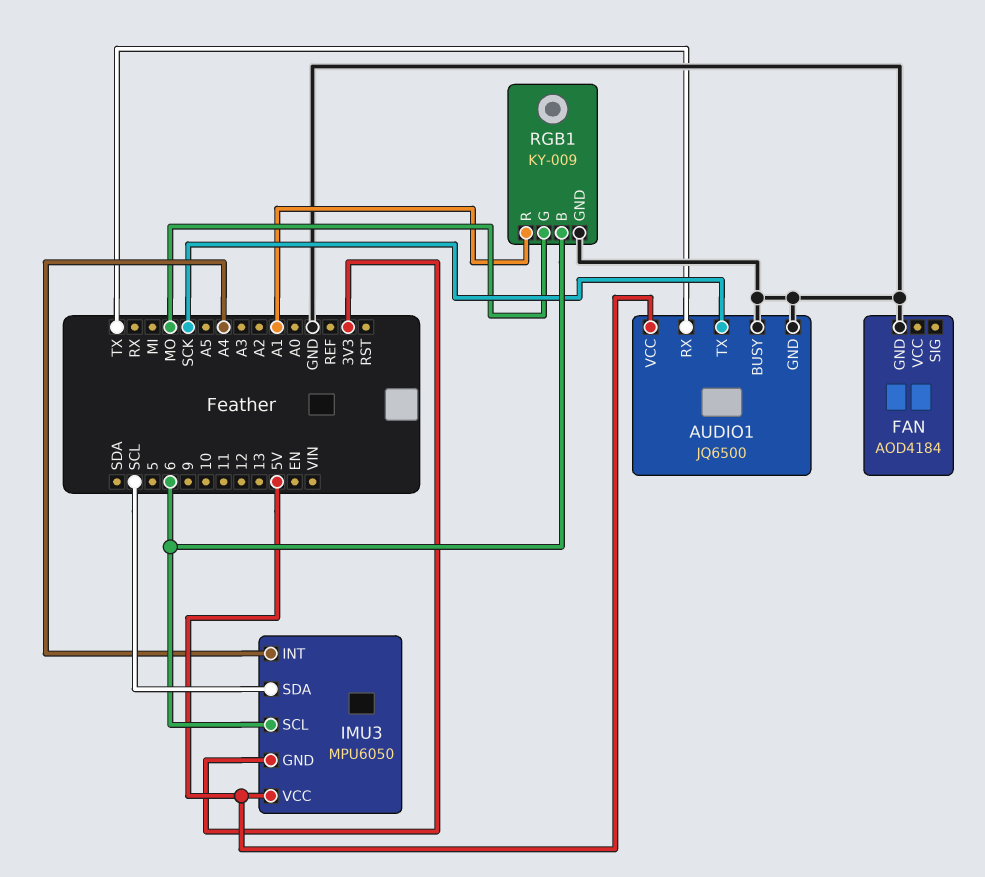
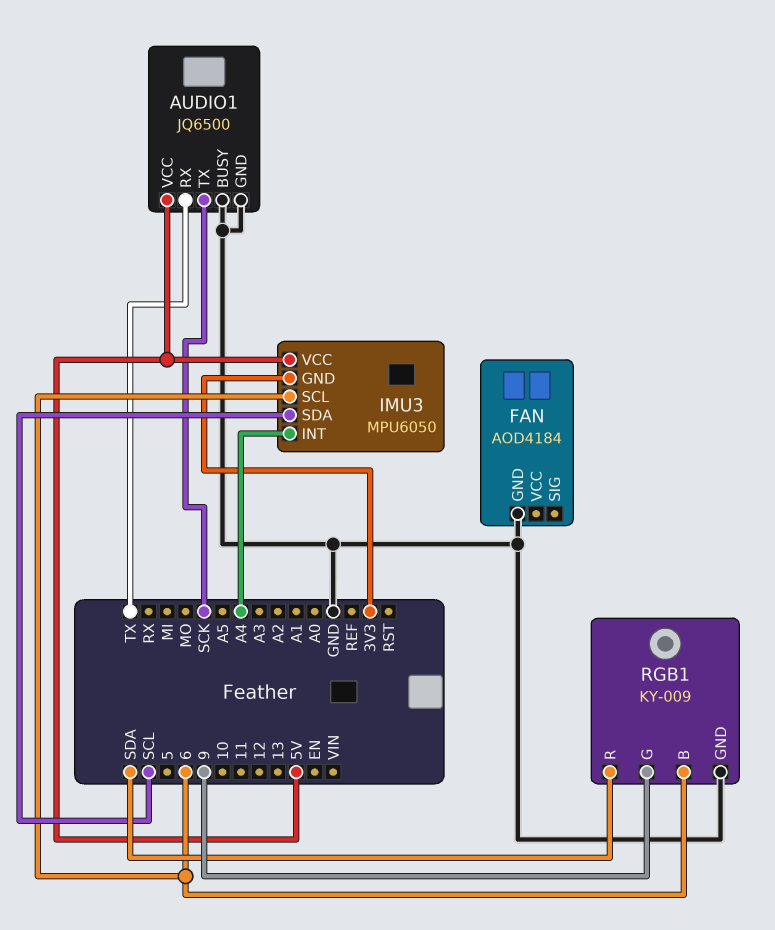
RGB1 pin G: MO -> 9
RGB1 pin R: A1 -> SDA

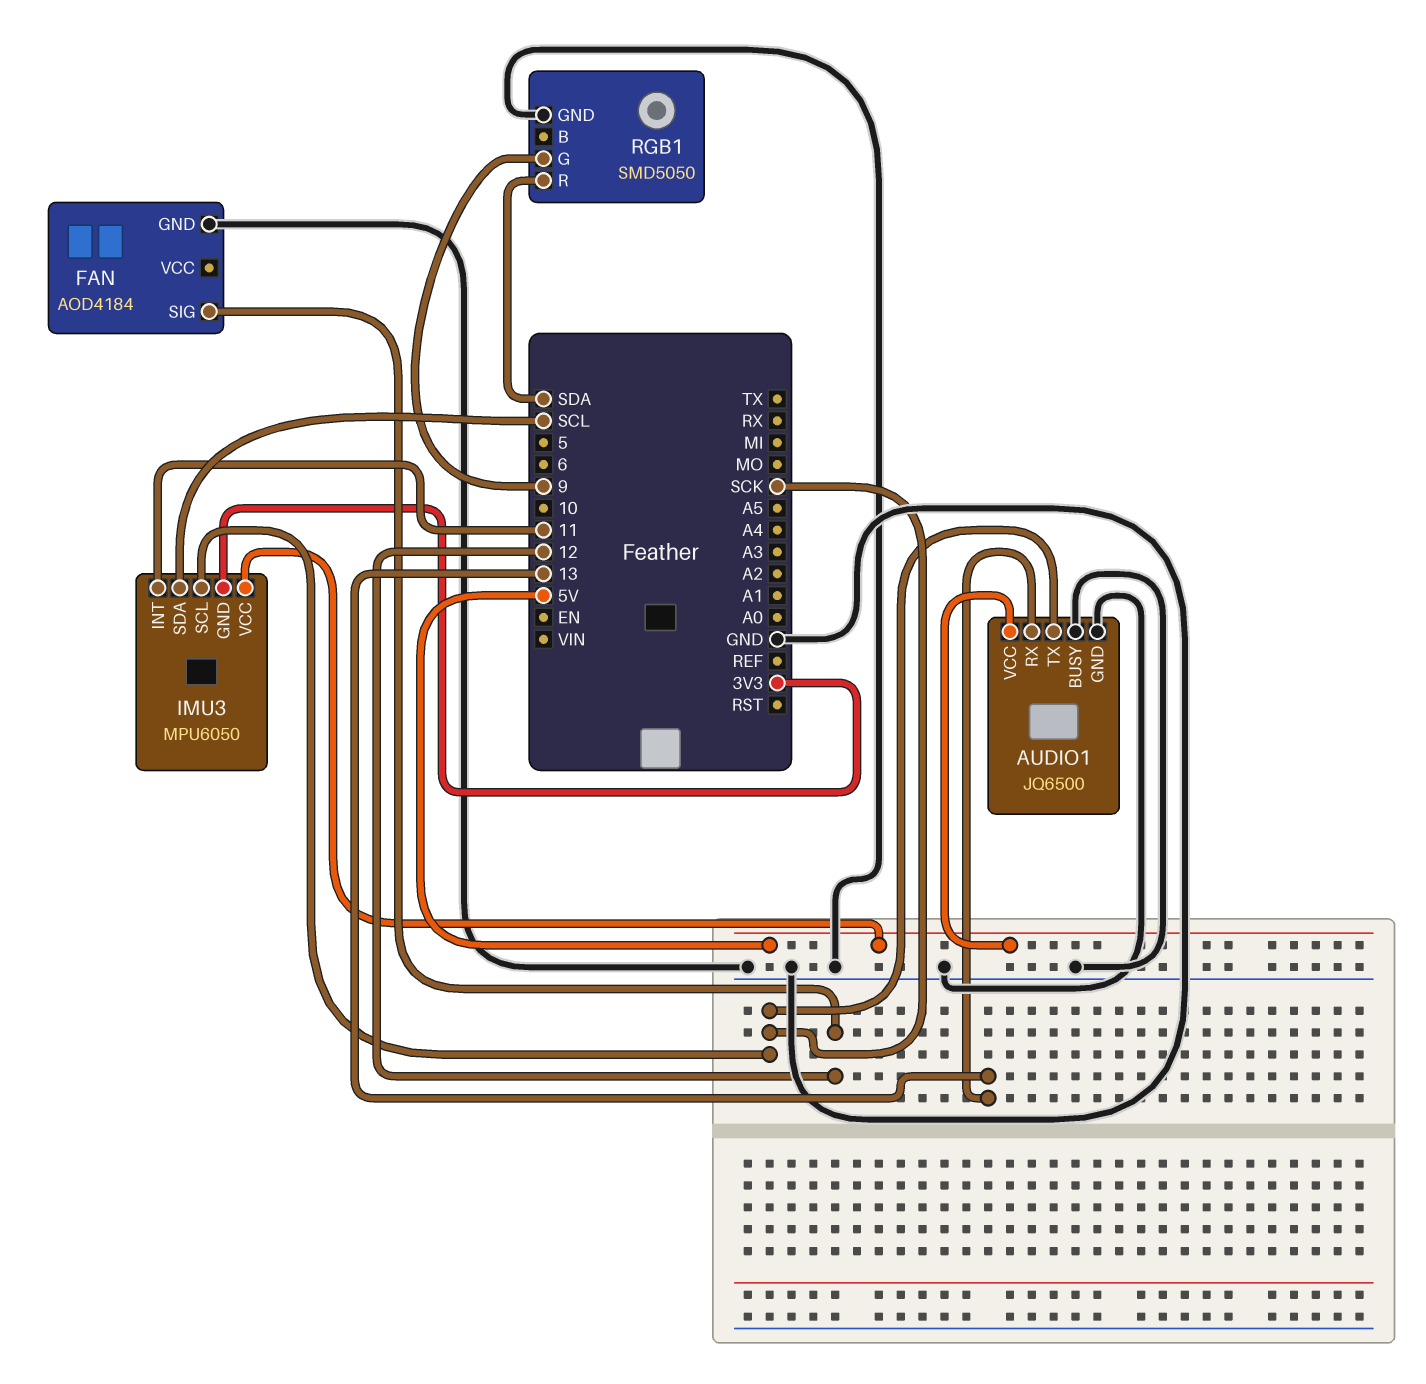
AUDIO1 pin RX: TX -> 13
FAN pin SIG: none -> 12
IMU3 pin INT: A4 -> 11
IMU3 pin SCL: 6 -> SCK
RGB1: KY-009 -> SMD5050
RGB1 pin B: 6 -> none

